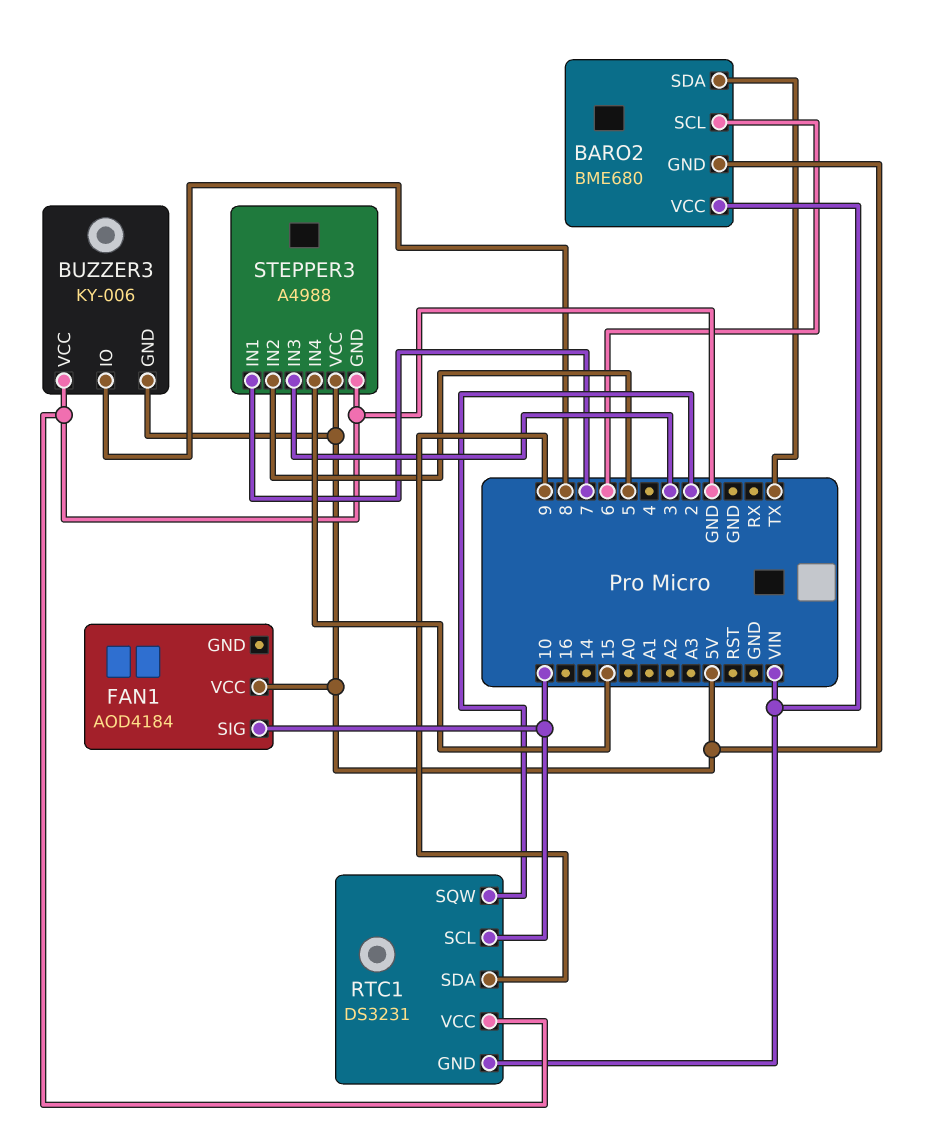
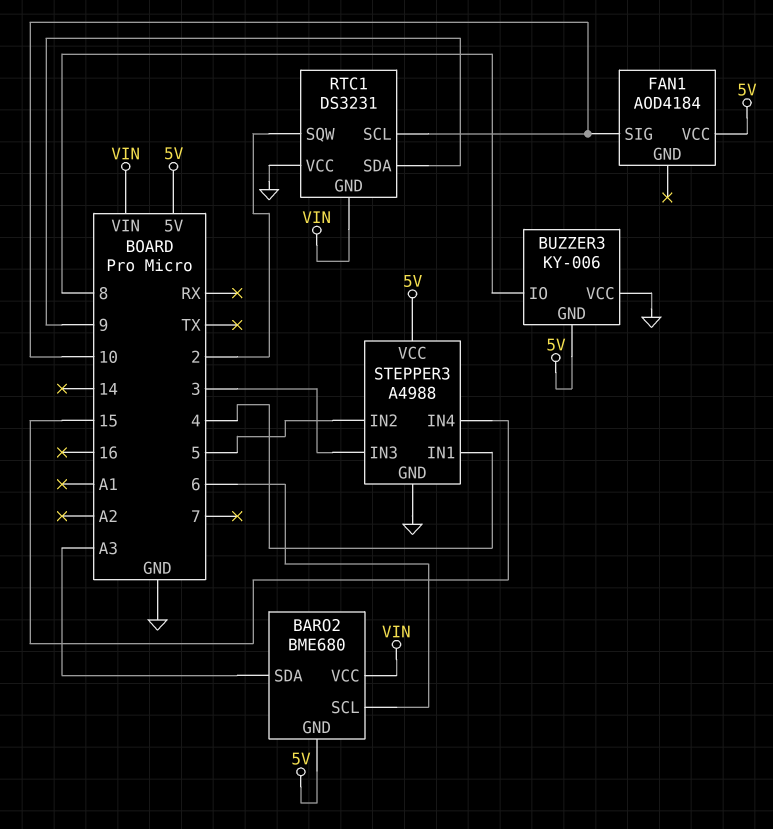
BARO2 pin SDA: TX -> A3
STEPPER3 pin IN1: 7 -> 4

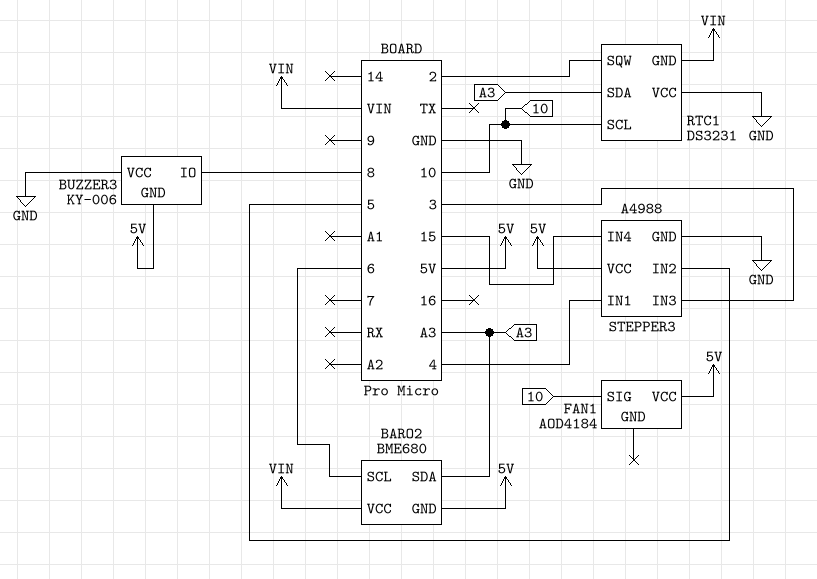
RTC1 pin SDA: 9 -> A3

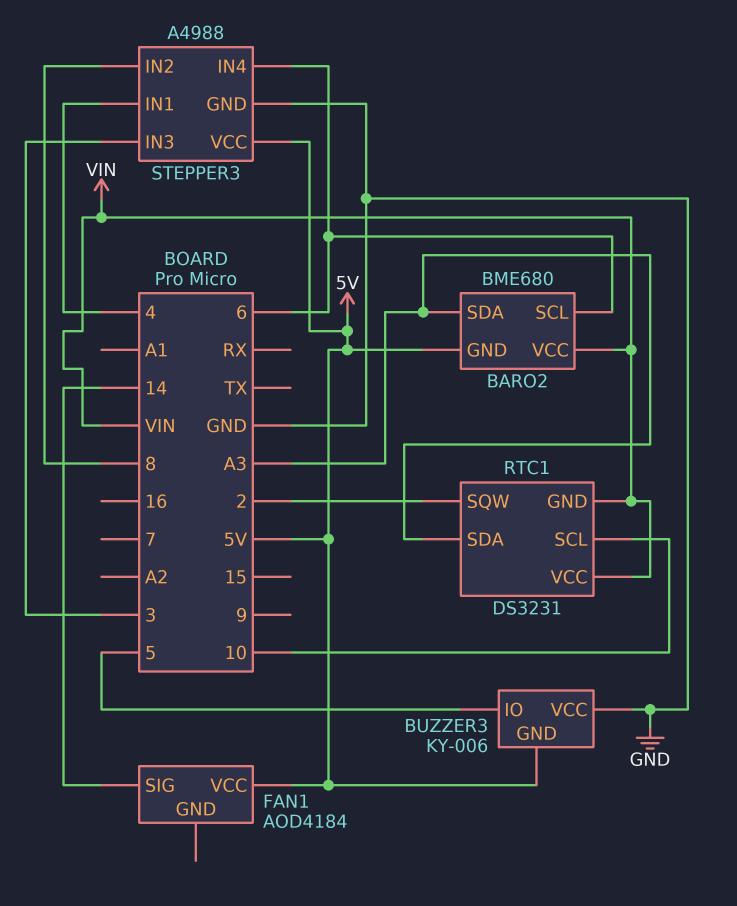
BUZZER3 pin IO: 8 -> 5
FAN1 pin SIG: 10 -> 14
RTC1 pin VCC: GND -> VIN
STEPPER3 pin IN2: 5 -> 8
STEPPER3 pin IN4: 15 -> 6

